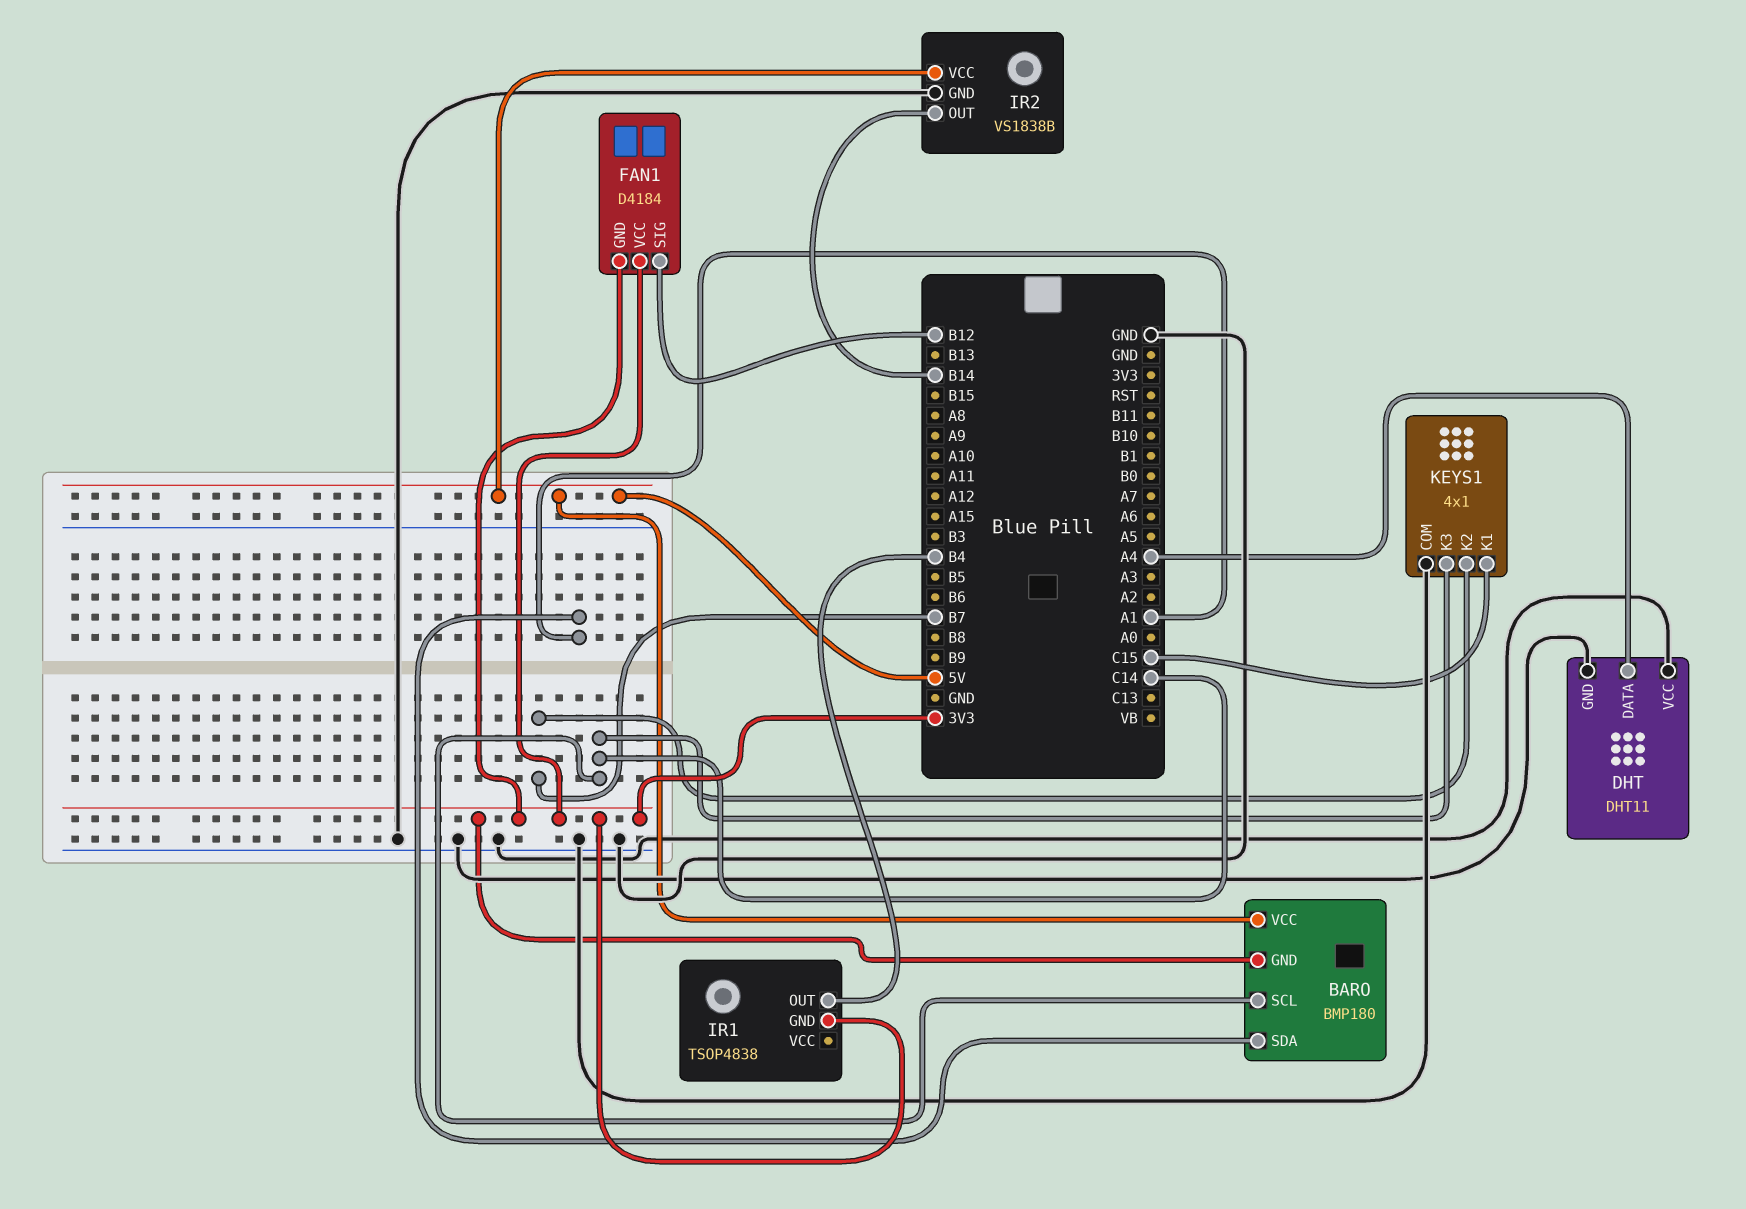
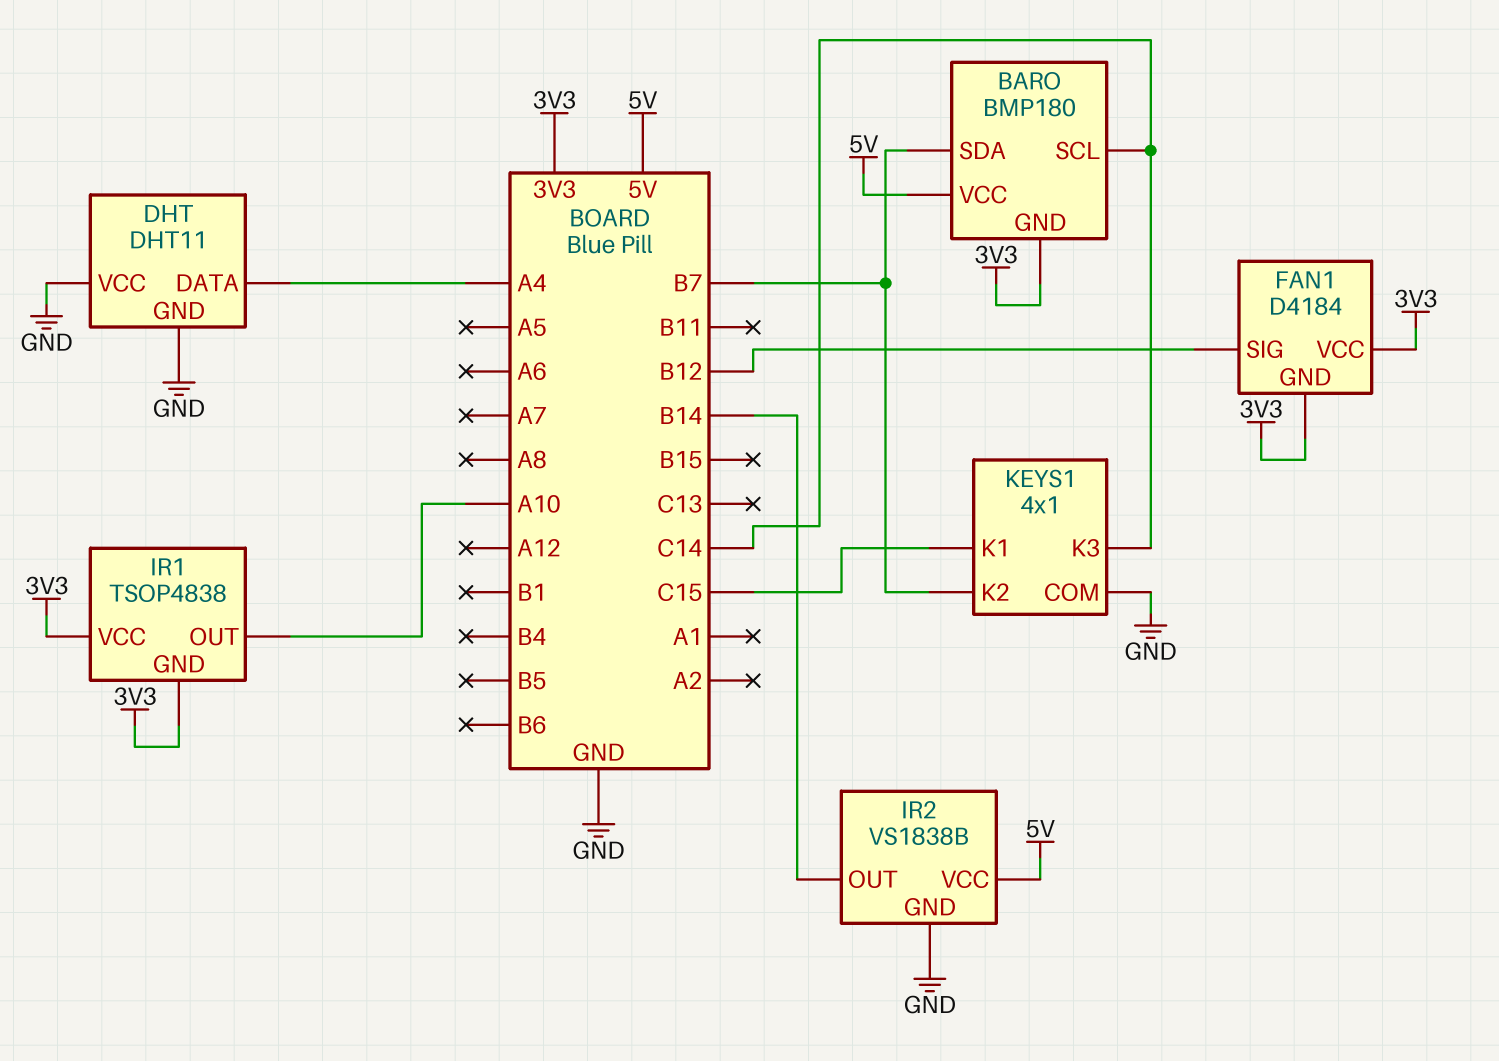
BARO pin SDA: A1 -> B7
IR1 pin OUT: B4 -> A10
IR1 pin VCC: none -> 3V3

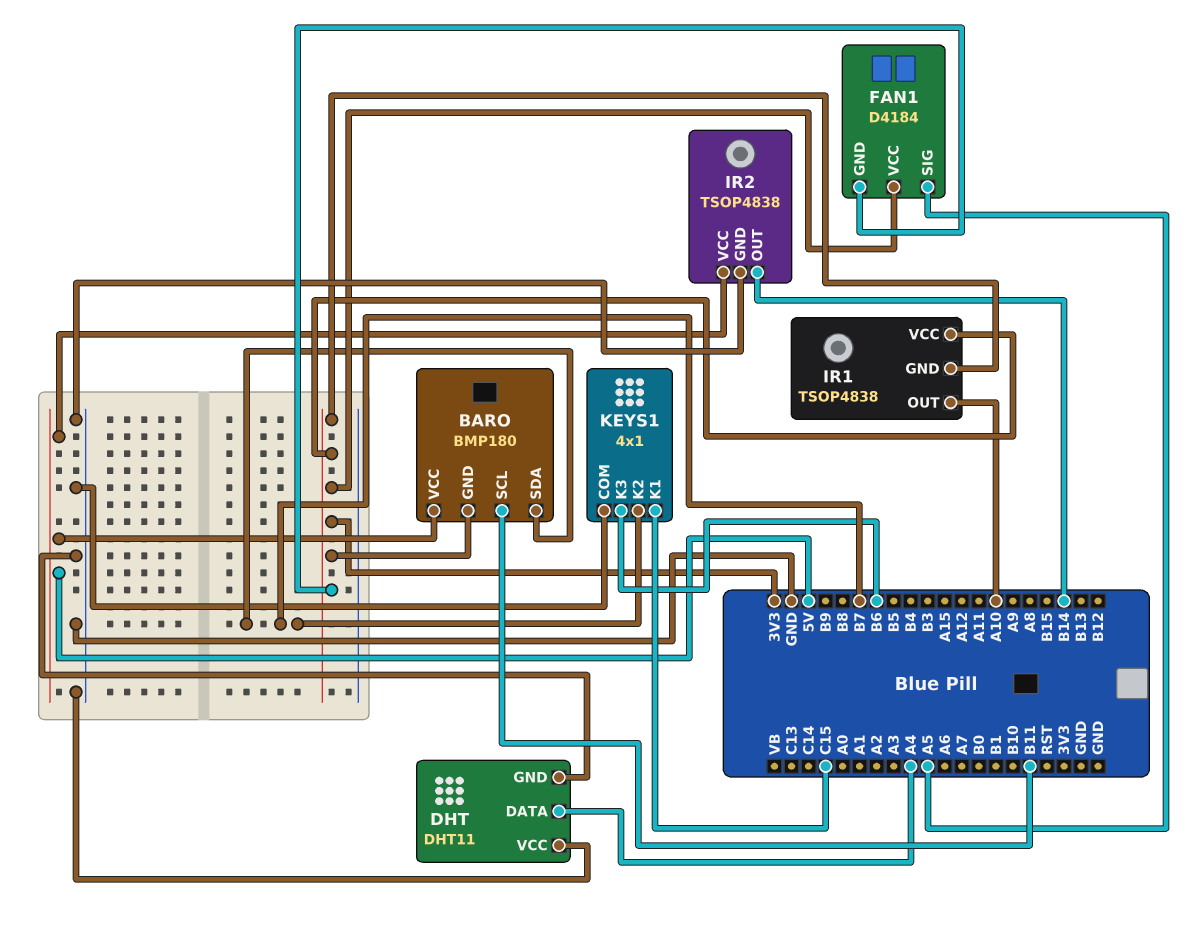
BARO pin SCL: C14 -> B11
FAN1 pin SIG: B12 -> A5
IR2: VS1838B -> TSOP4838
KEYS1 pin K3: C14 -> B6

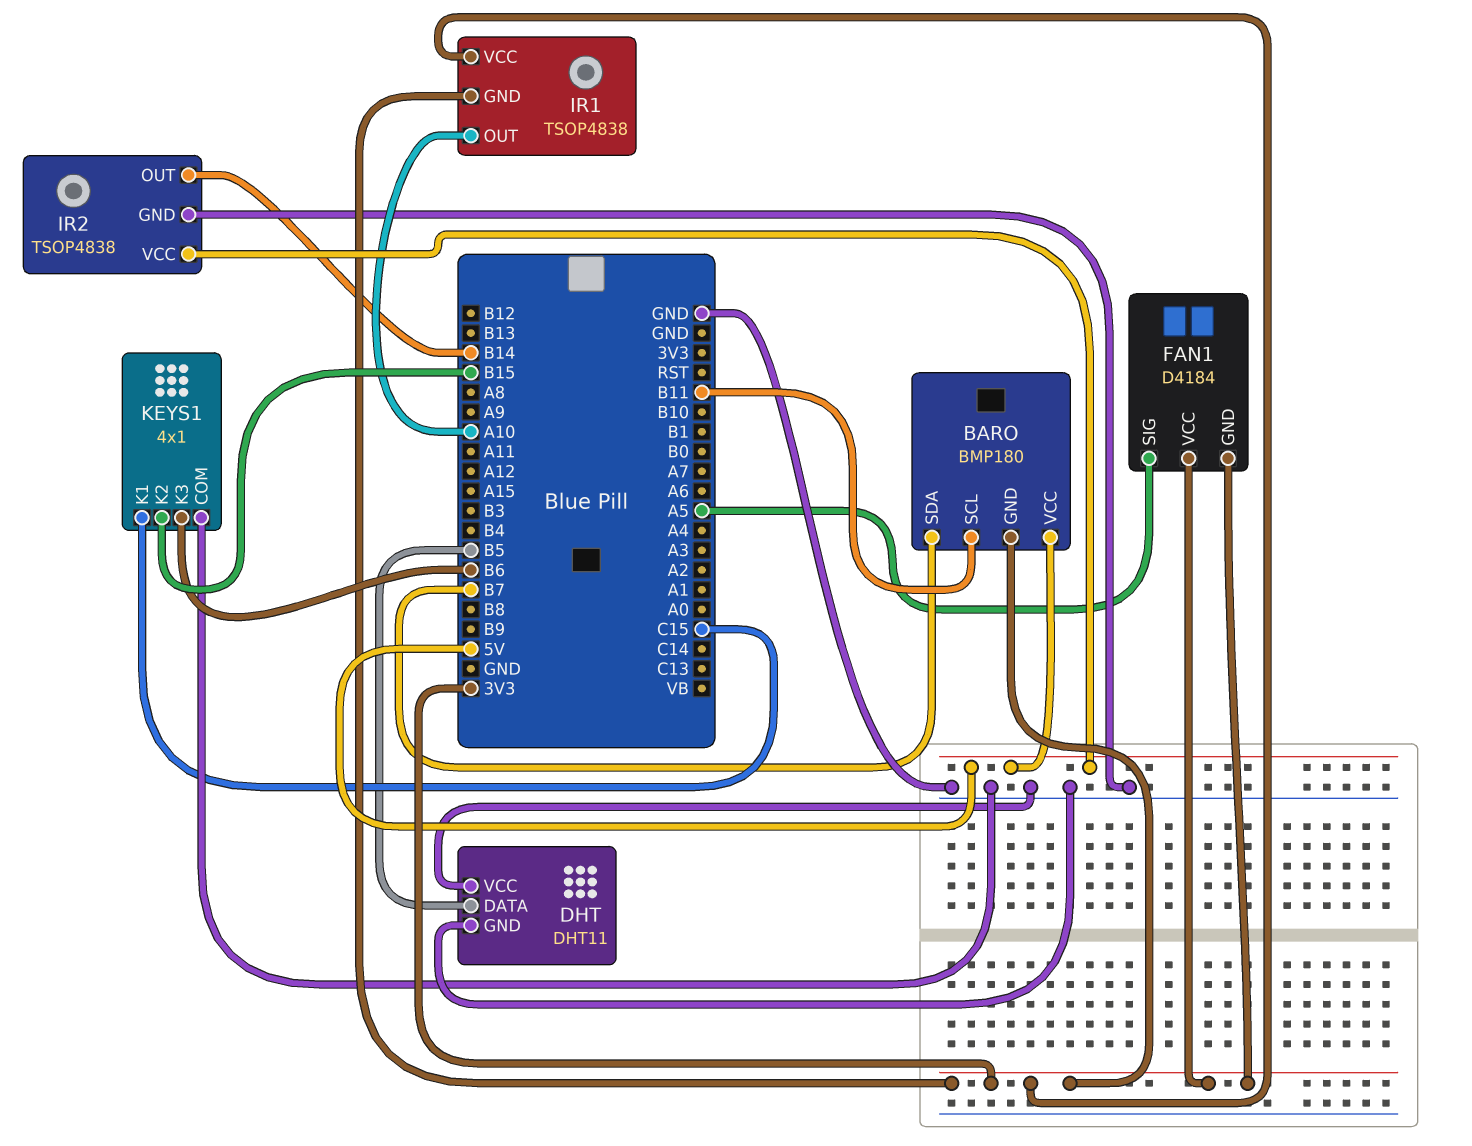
DHT pin DATA: A4 -> B5
KEYS1 pin K2: B7 -> B15

